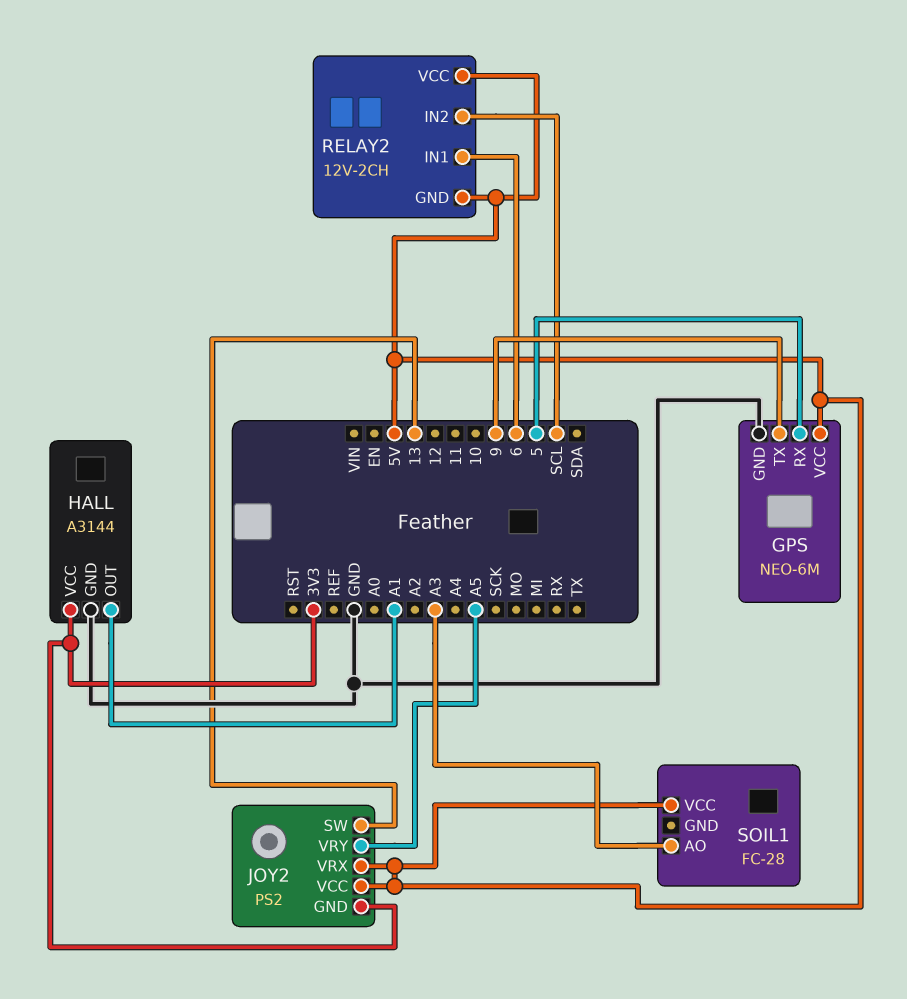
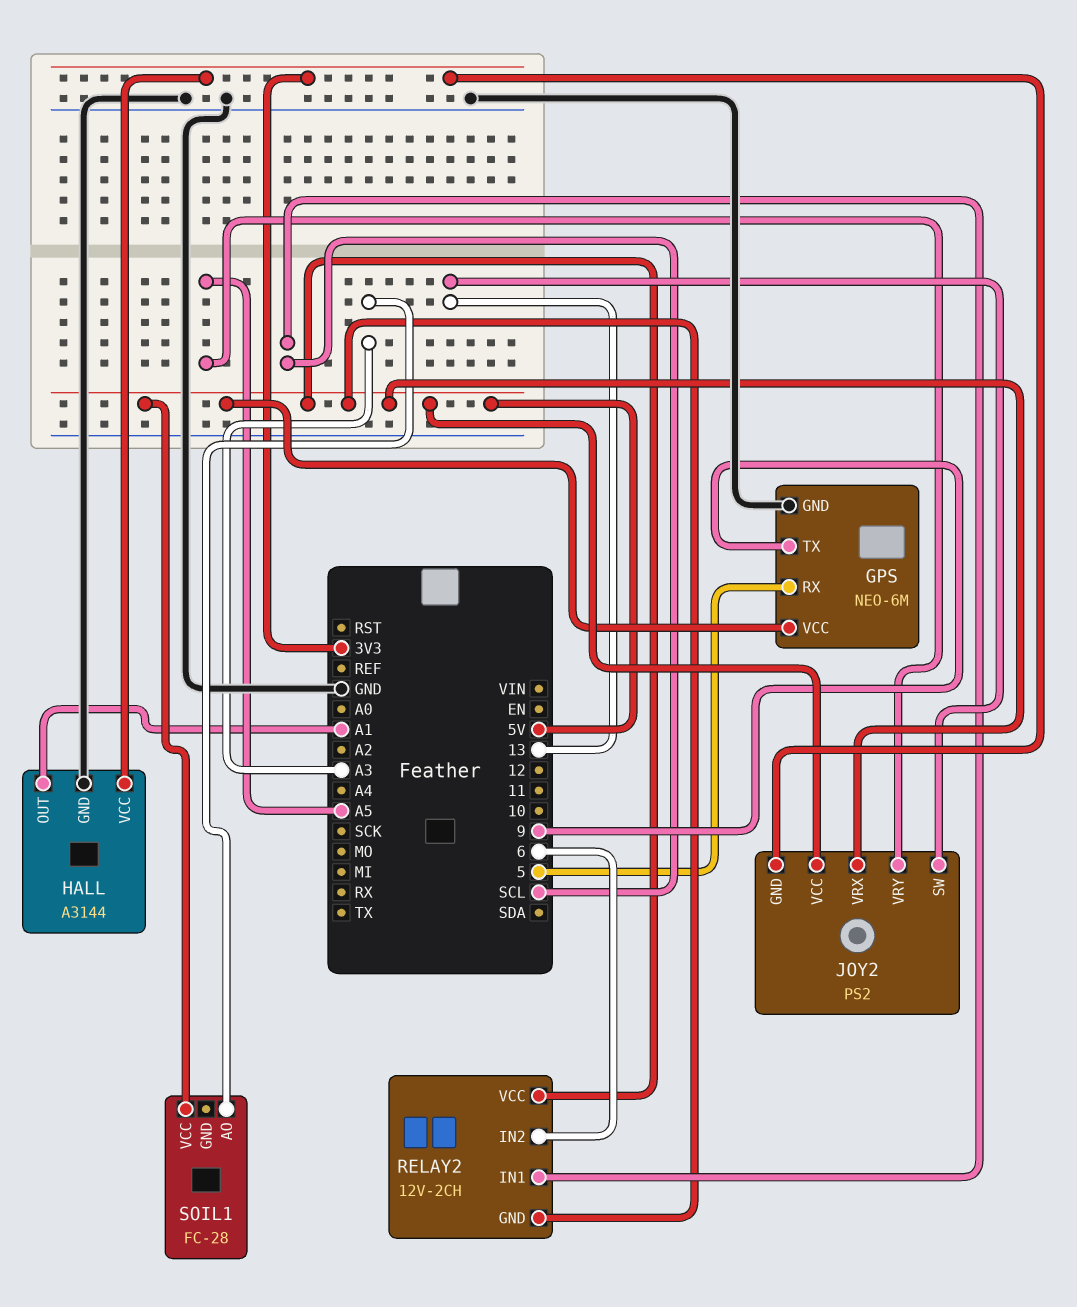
RELAY2 pin IN1: 6 -> SCL
RELAY2 pin IN2: SCL -> 6

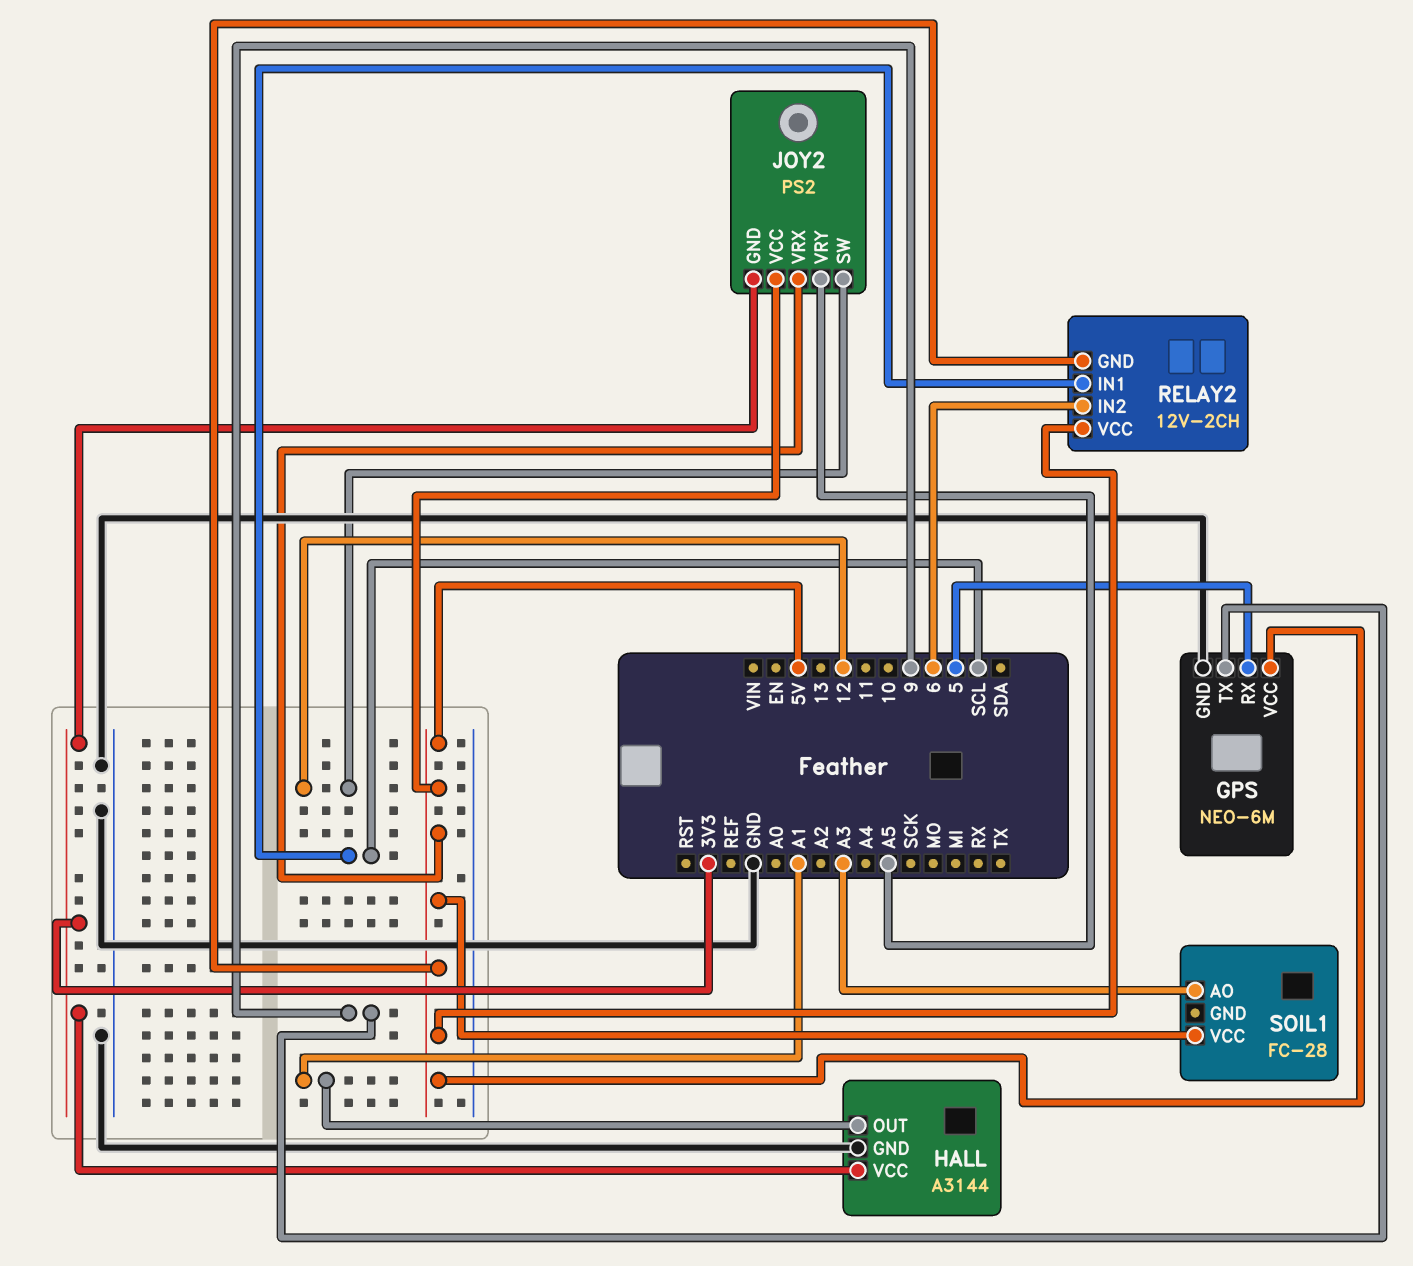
JOY2 pin SW: 13 -> 12

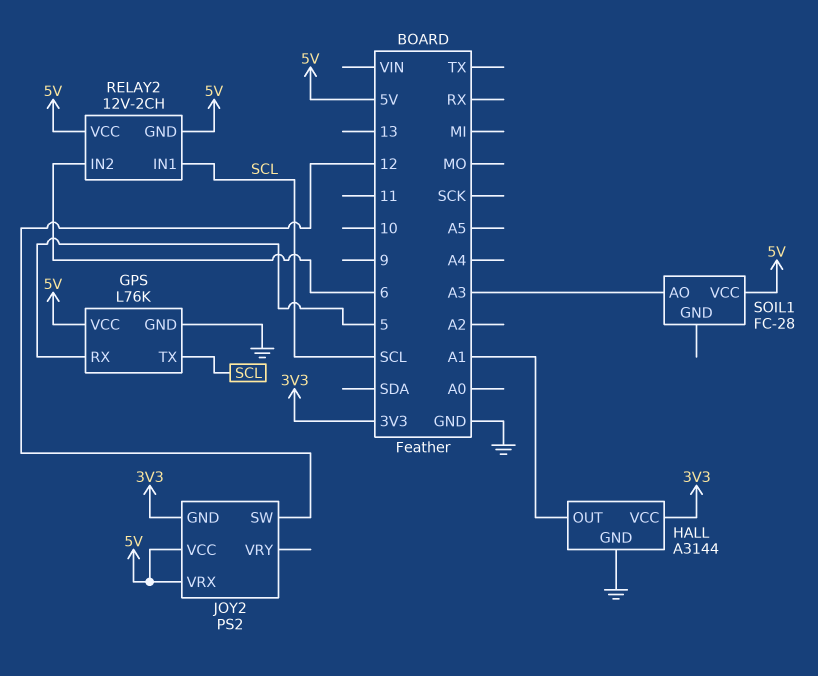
GPS: NEO-6M -> L76K
GPS pin TX: 9 -> SCL
JOY2 pin VRY: A5 -> none

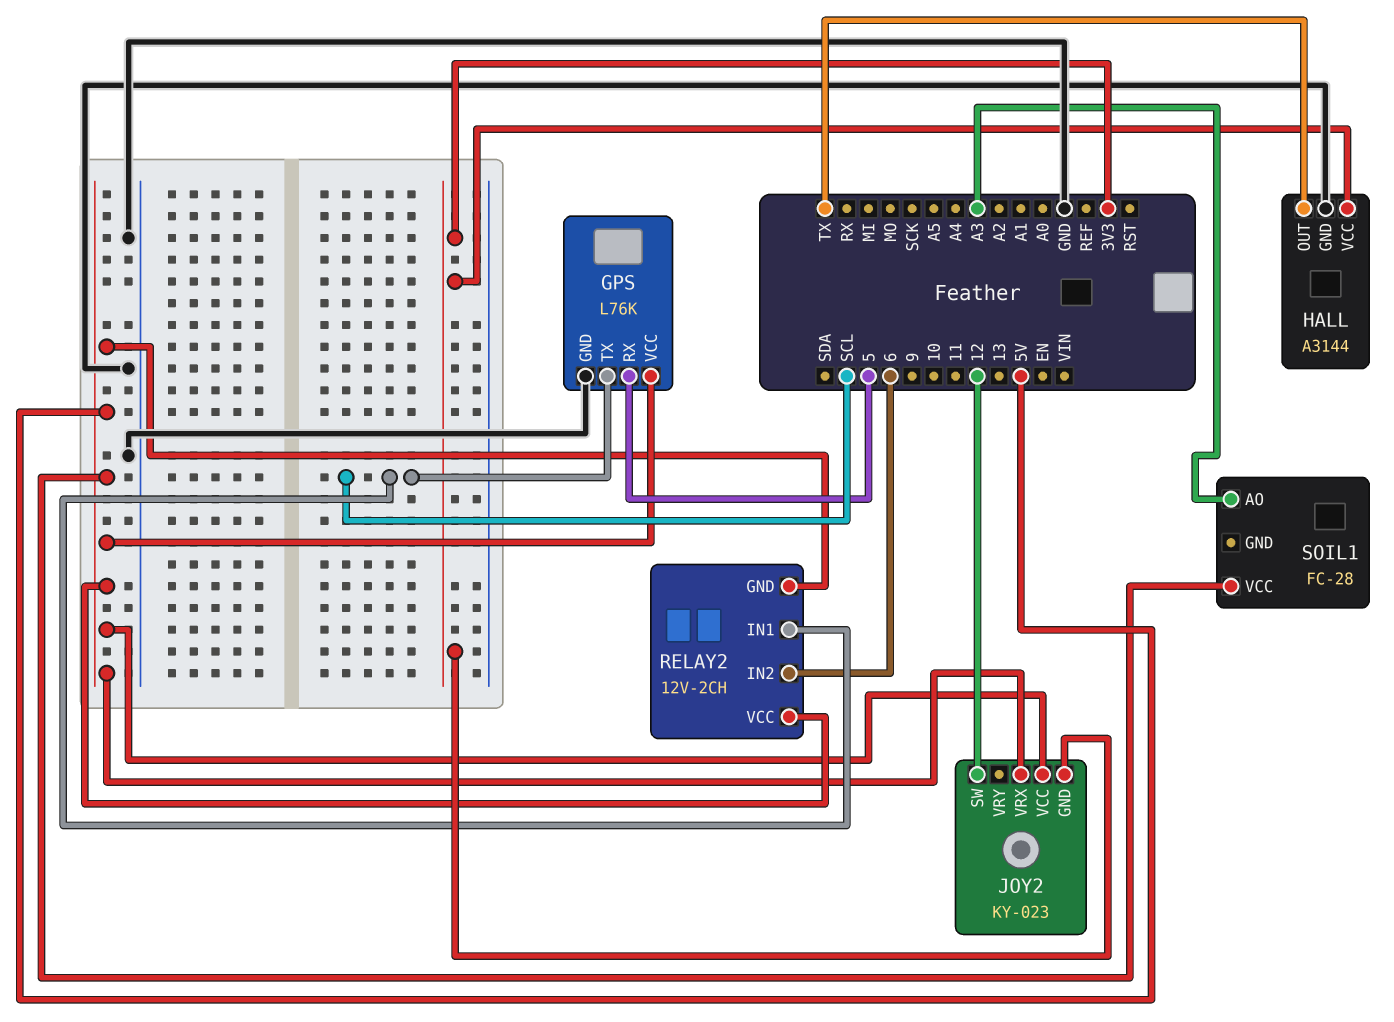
HALL pin OUT: A1 -> TX
JOY2: PS2 -> KY-023

